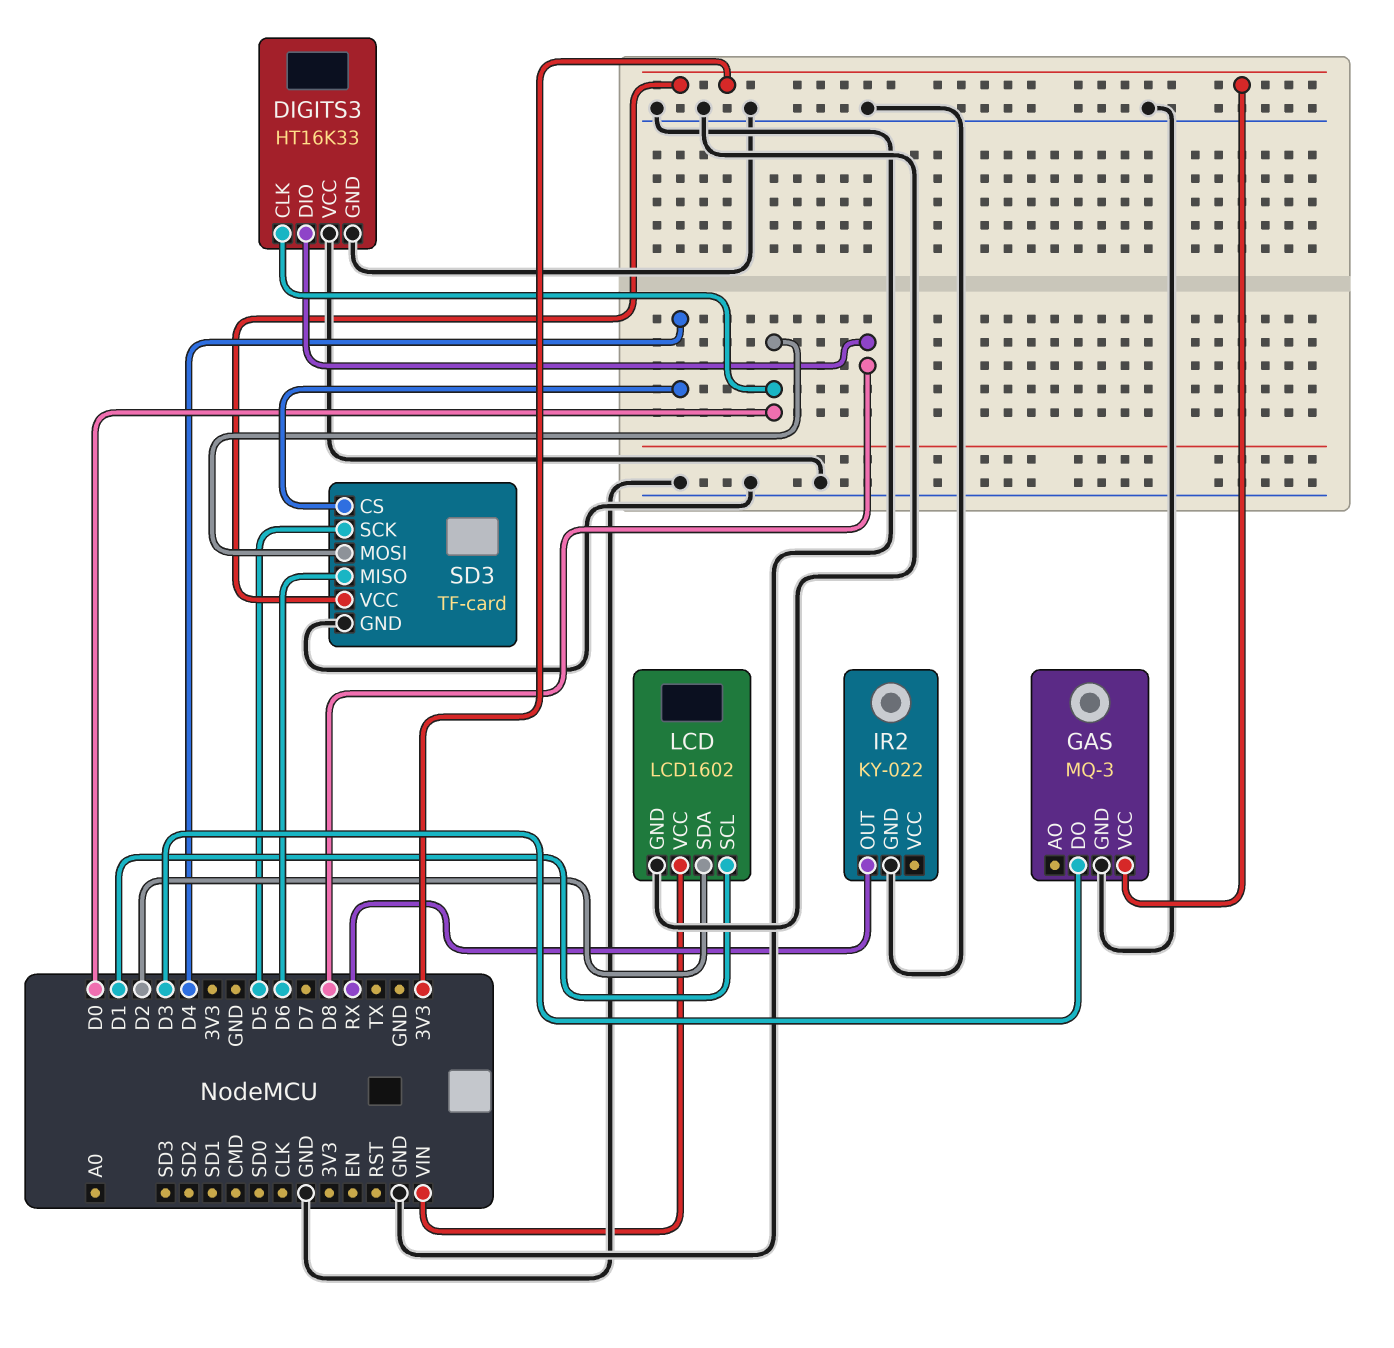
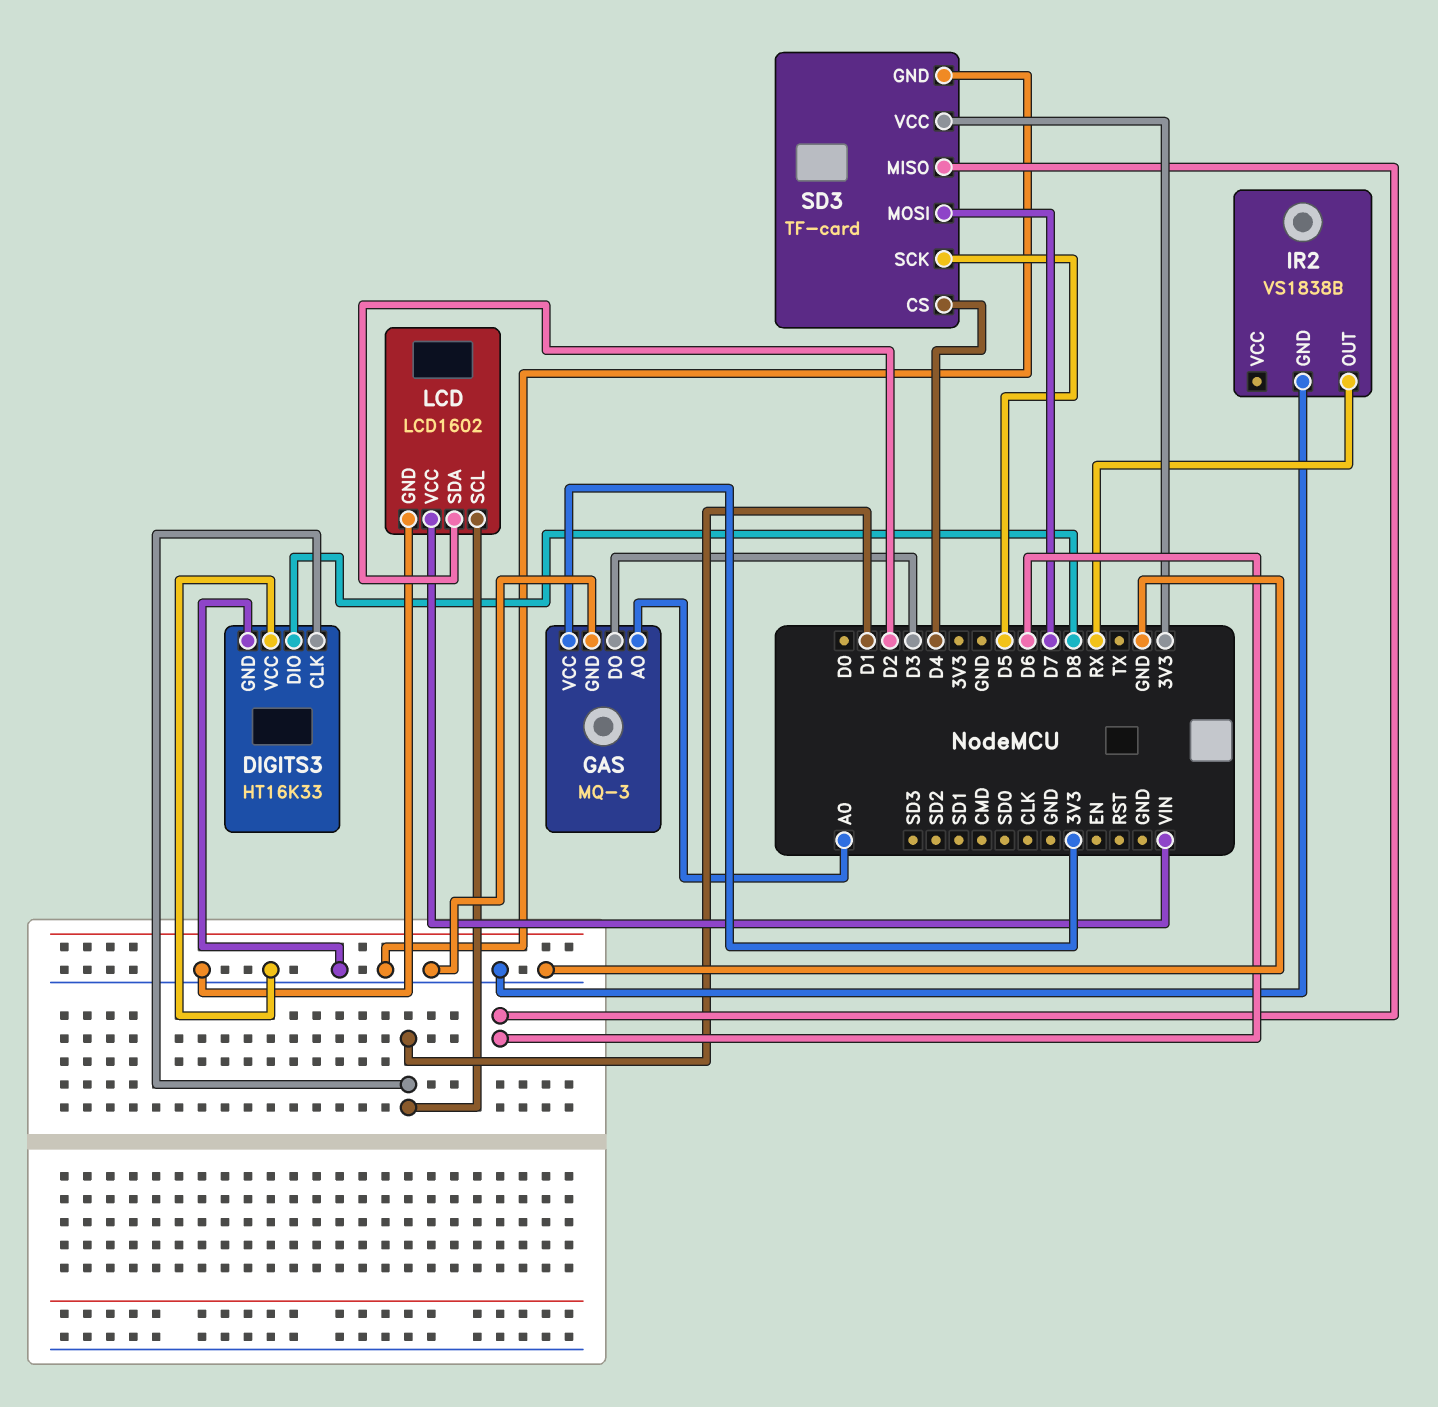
DIGITS3 pin CLK: D0 -> D1
GAS pin AO: none -> A0
IR2: KY-022 -> VS1838B
SD3 pin MOSI: D0 -> D7

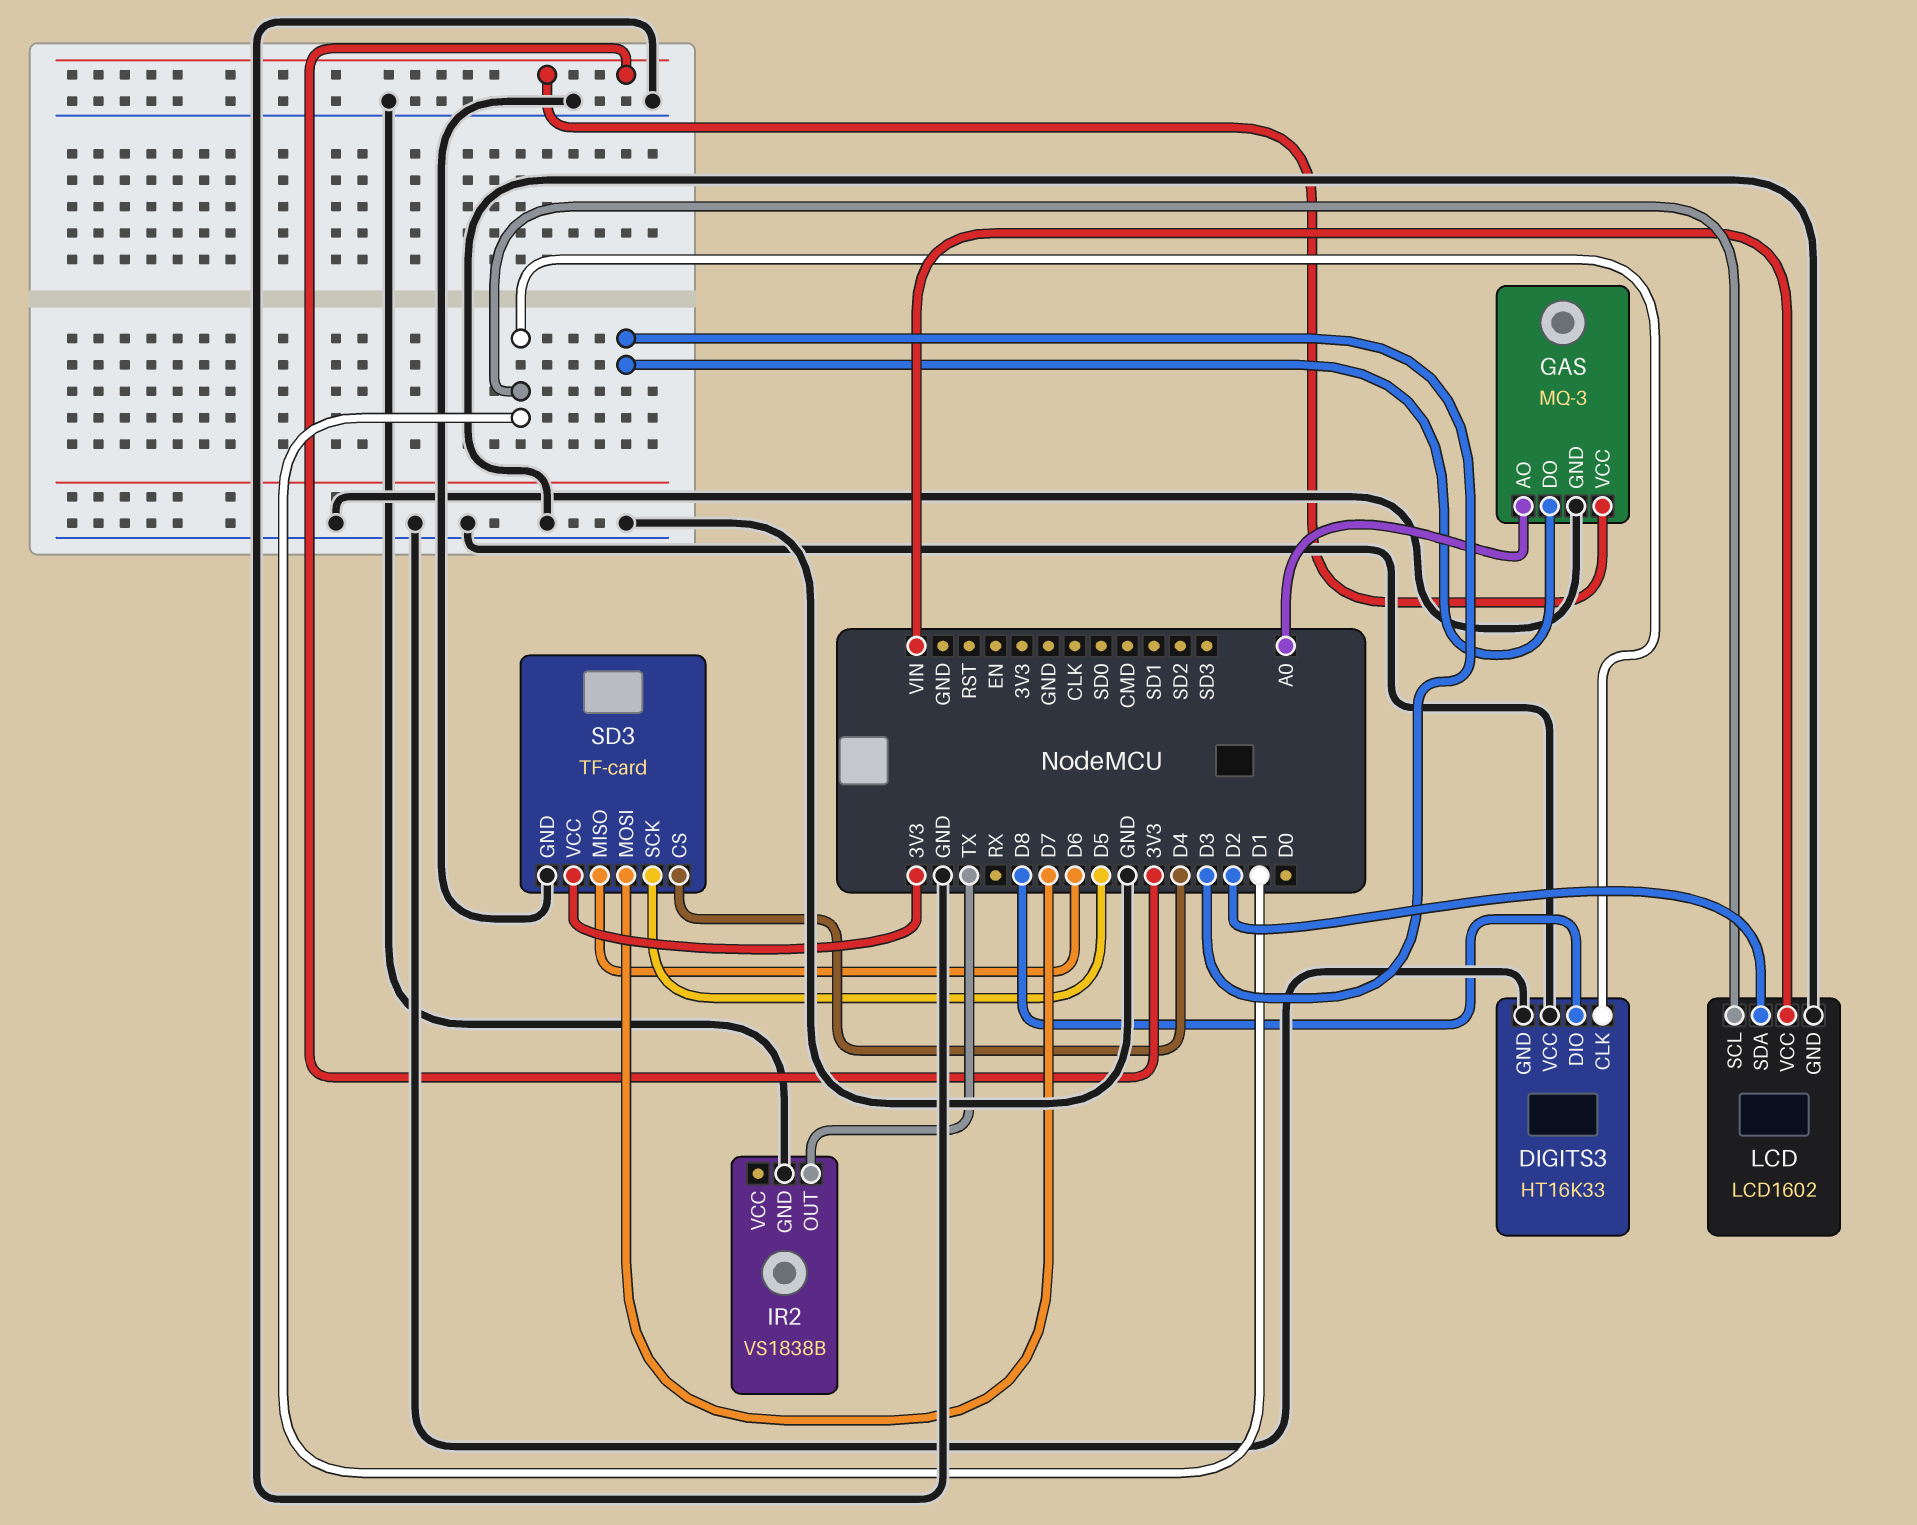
IR2 pin OUT: RX -> TX

